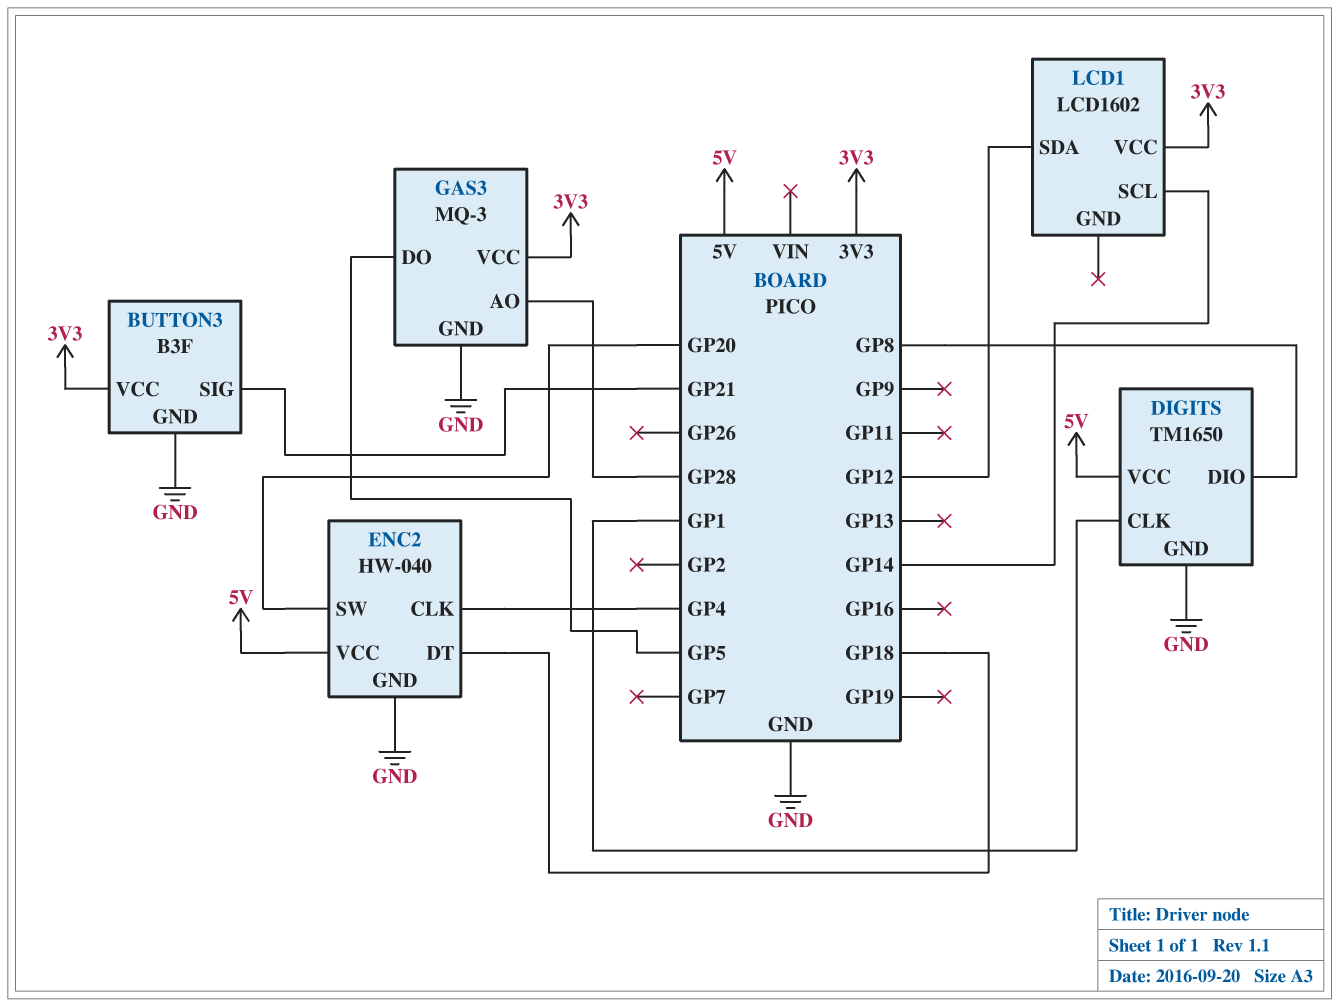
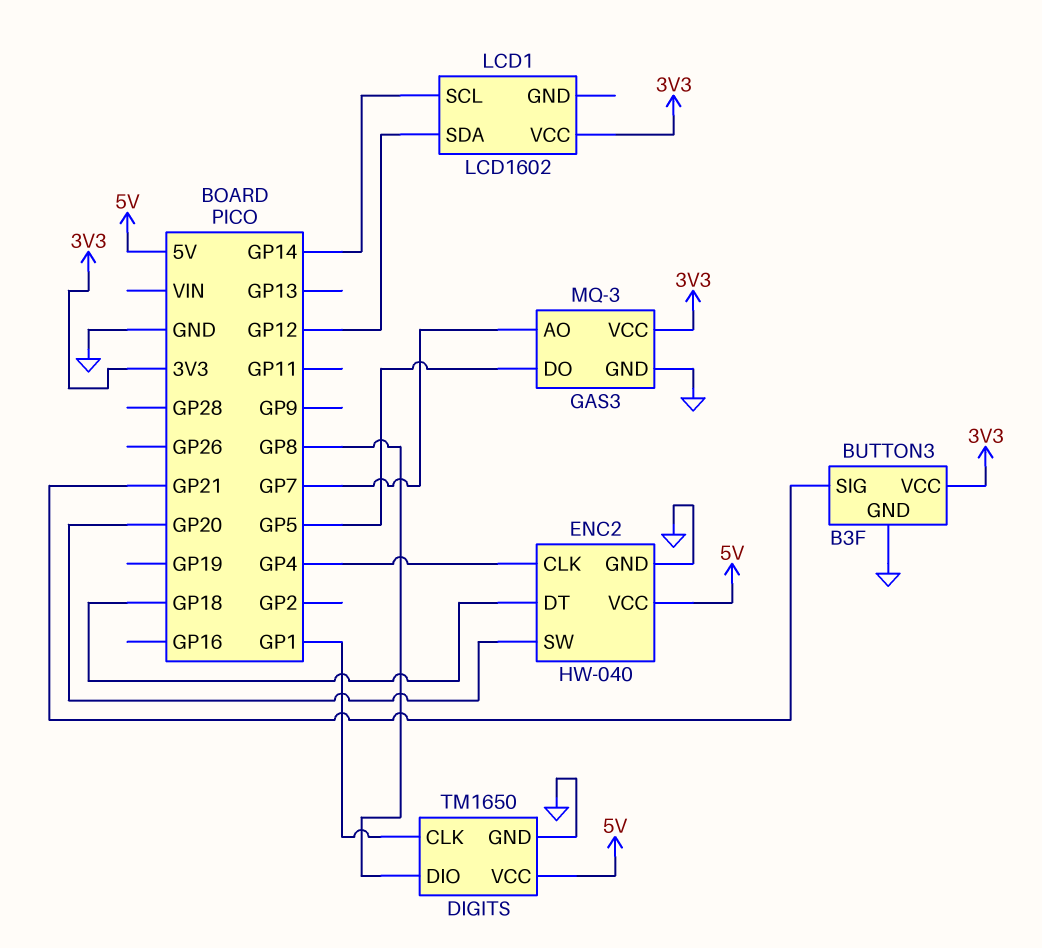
GAS3 pin AO: GP28 -> GP7

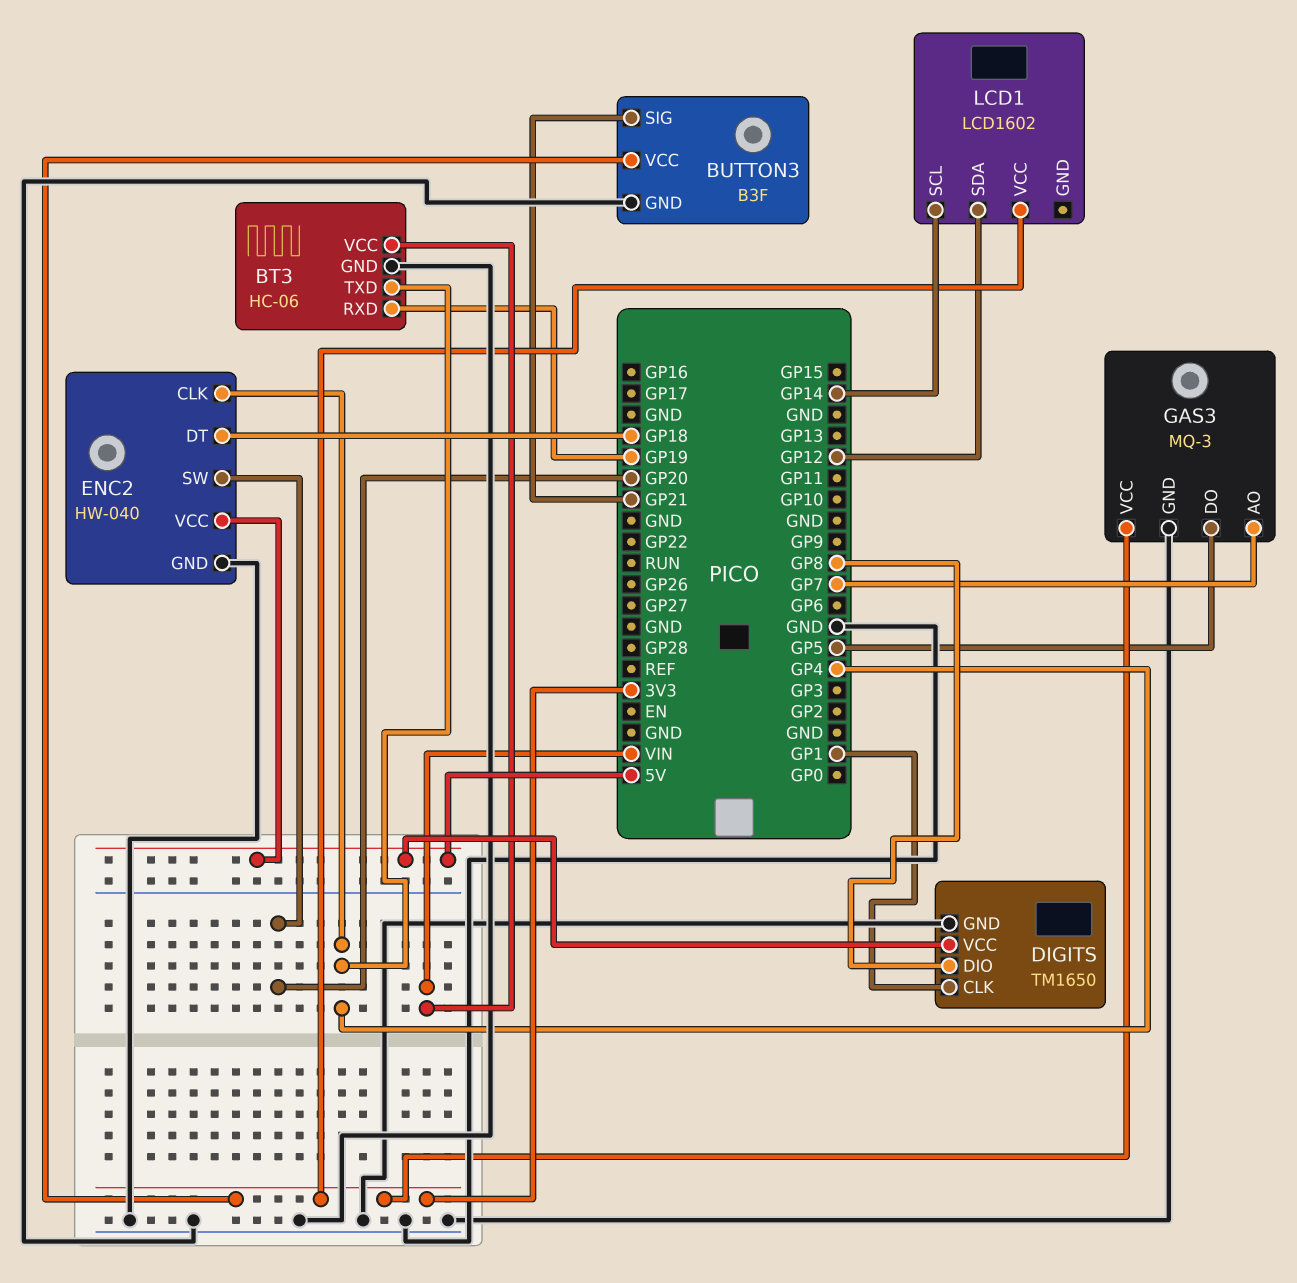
BT3: none -> HC-06
BT3 pin GND: none -> GND
BT3 pin RXD: none -> GP19
BT3 pin TXD: none -> GP4
BT3 pin VCC: none -> VIN

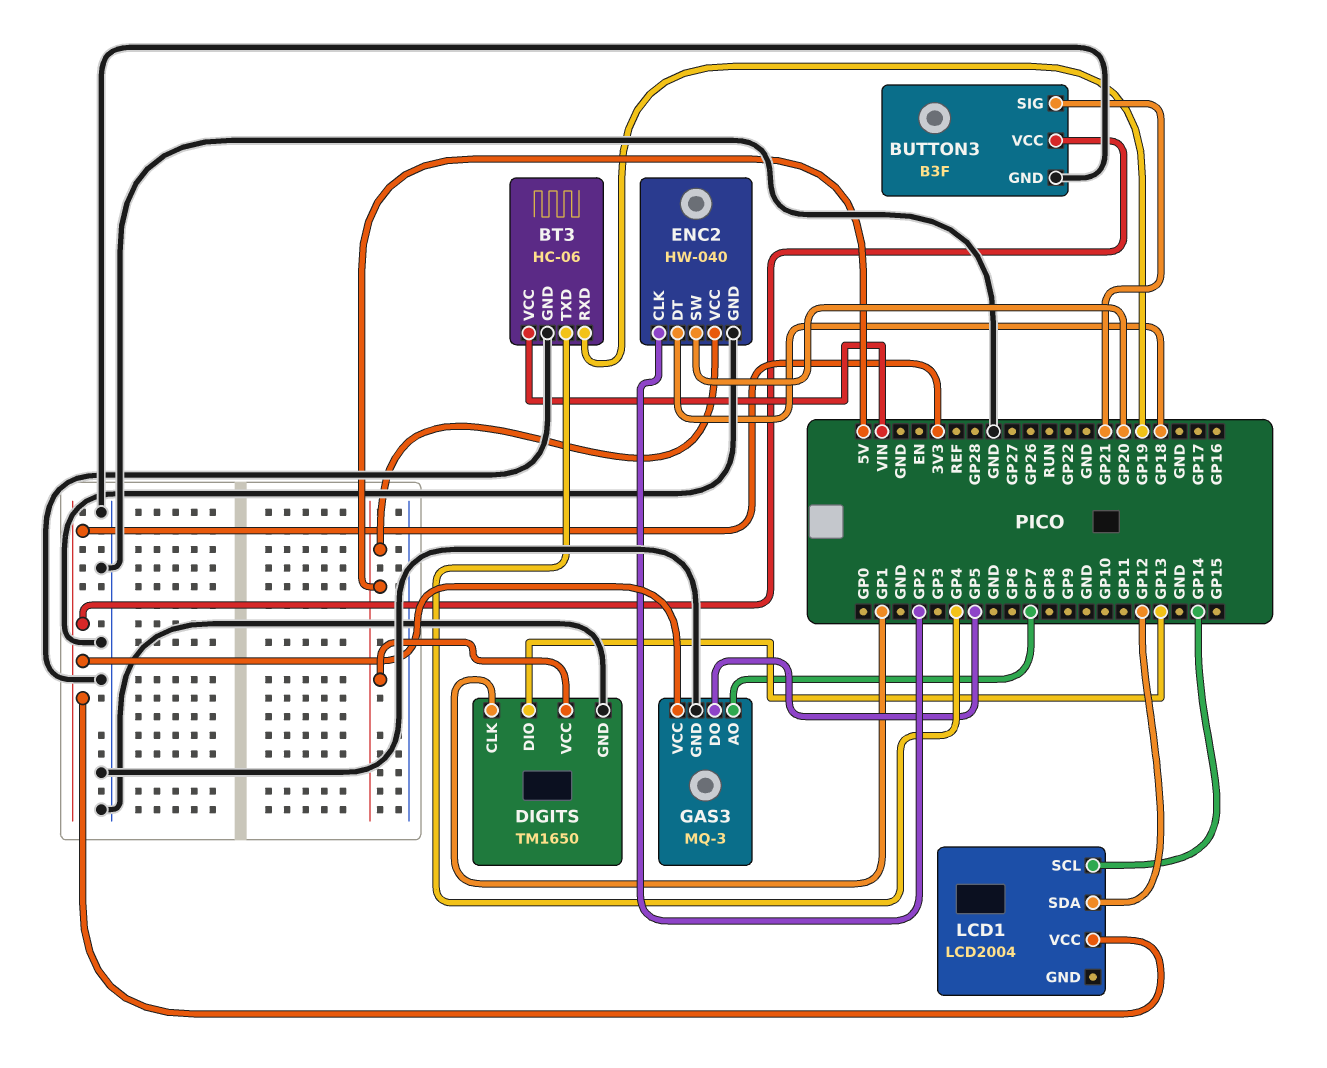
DIGITS pin DIO: GP8 -> GP13
ENC2 pin CLK: GP4 -> GP2
LCD1: LCD1602 -> LCD2004

